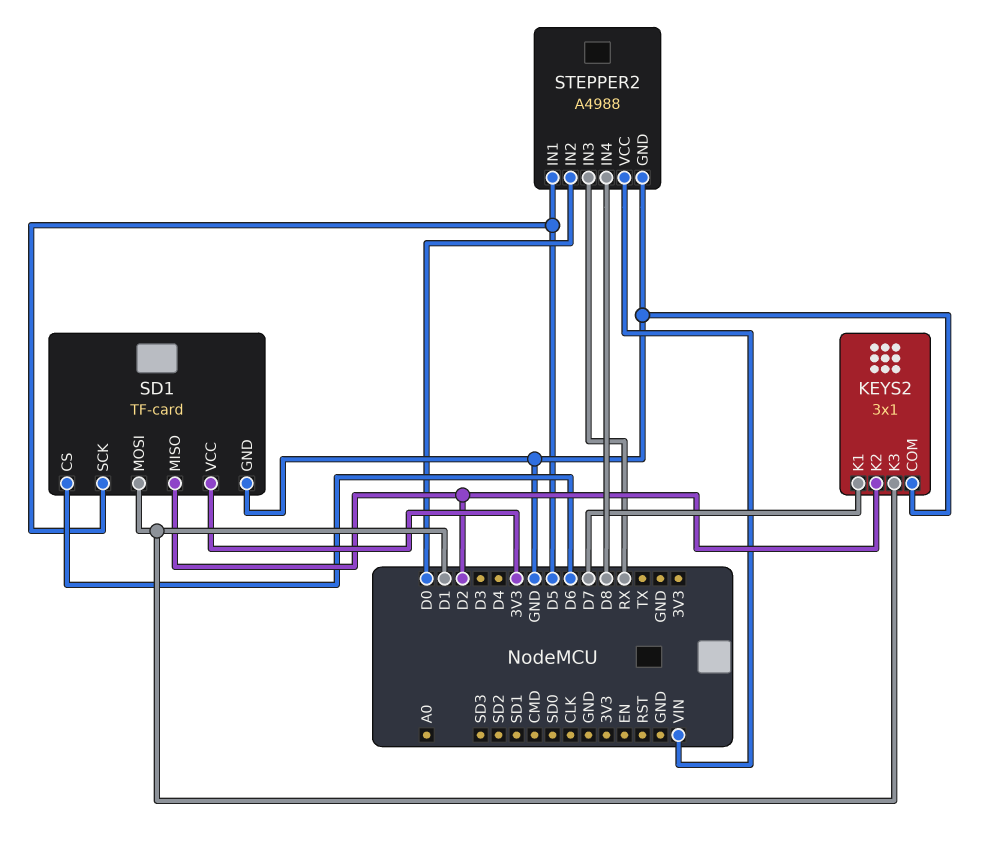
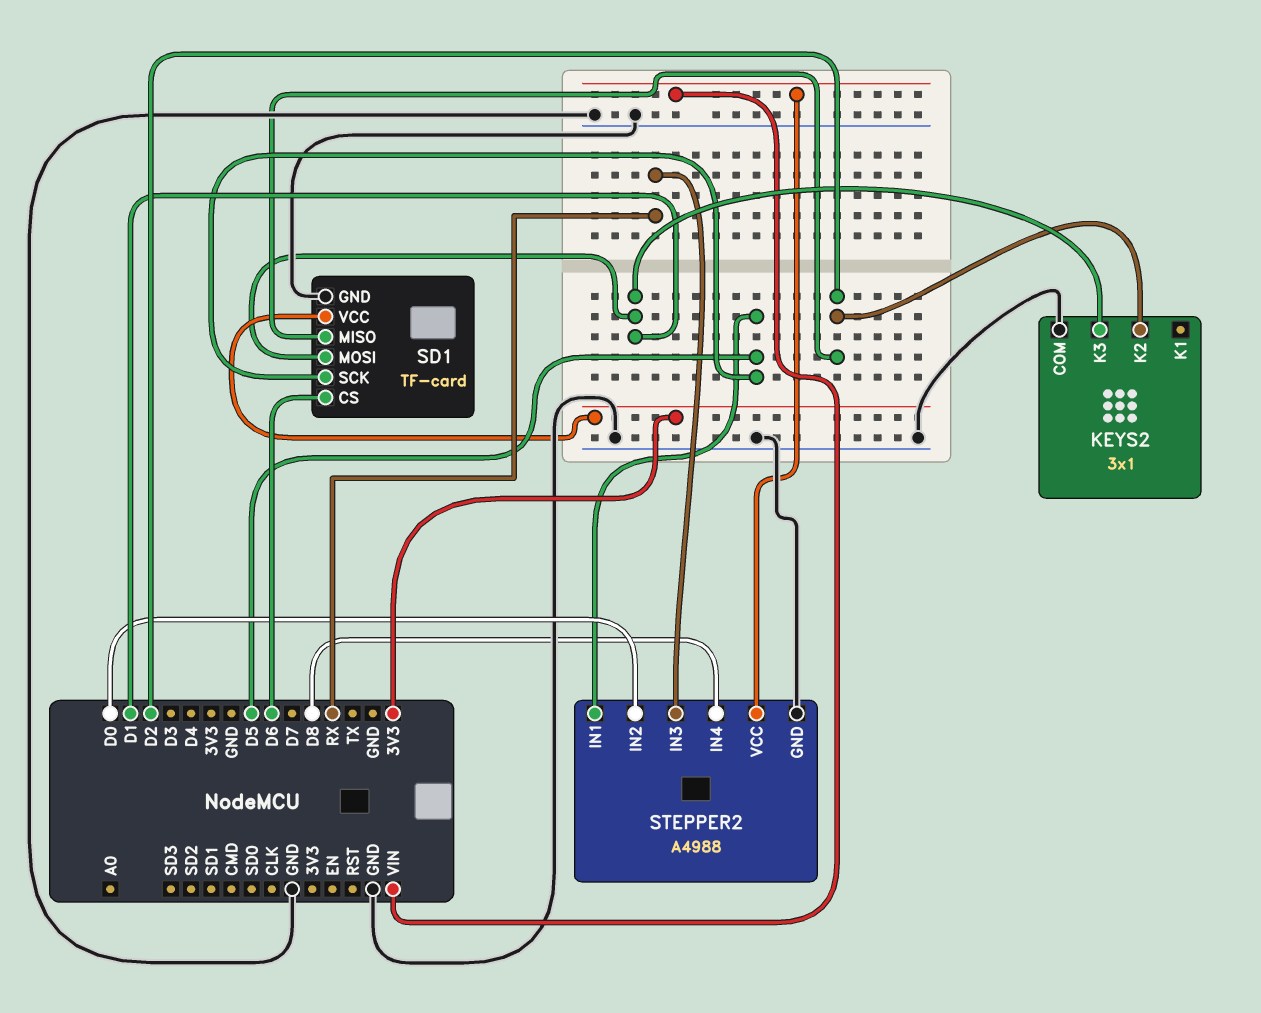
KEYS2 pin K1: D7 -> none

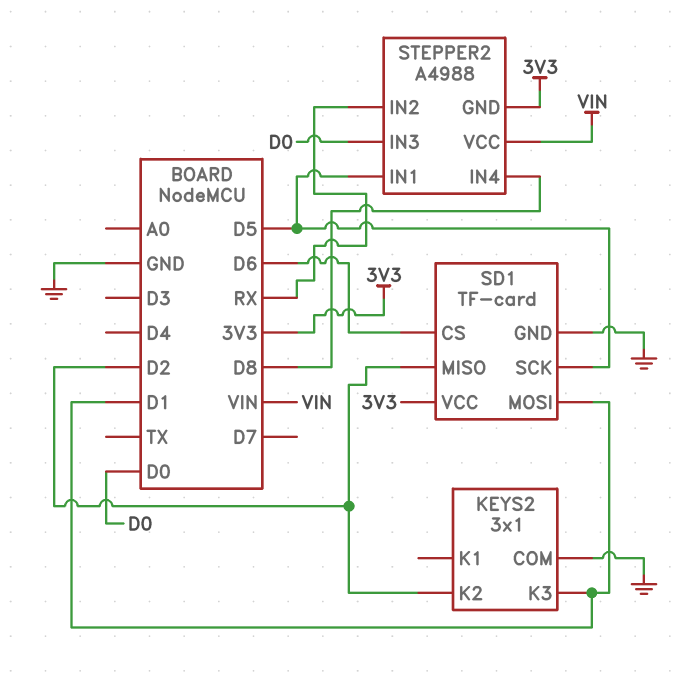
STEPPER2 pin GND: GND -> 3V3
STEPPER2 pin IN2: D0 -> RX
STEPPER2 pin IN3: RX -> D0

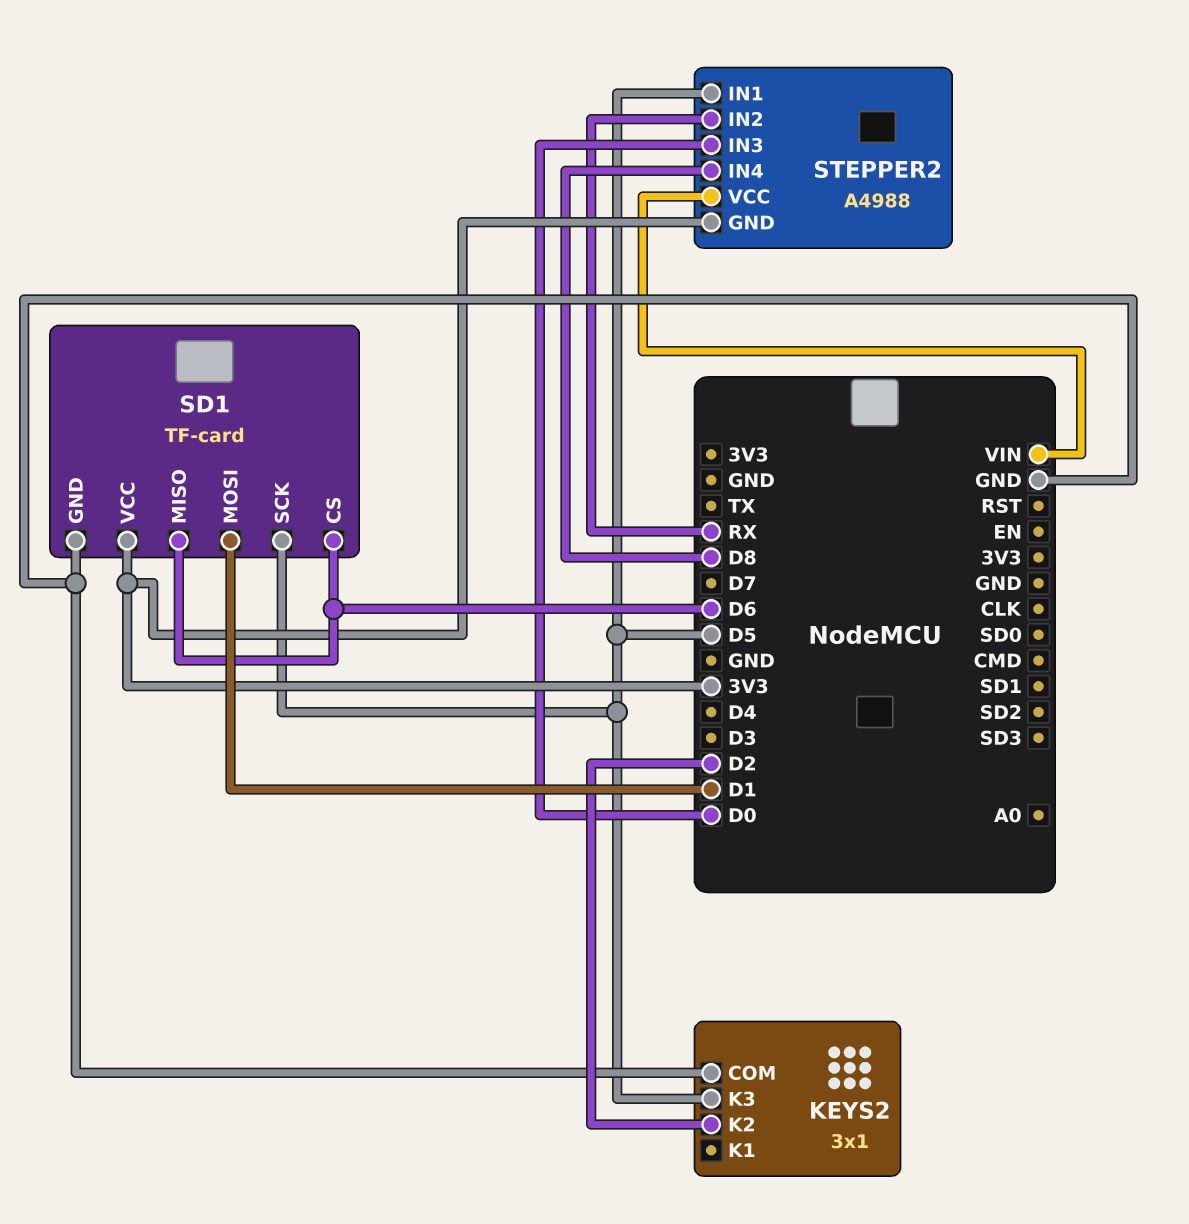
KEYS2 pin K3: D1 -> D5
SD1 pin MISO: D2 -> D6

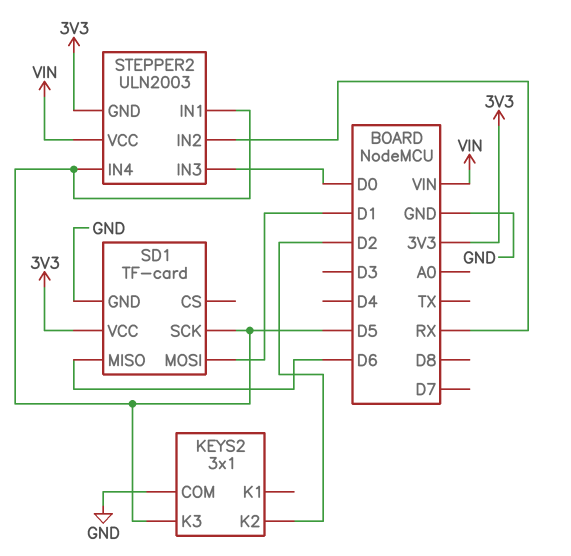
SD1 pin CS: D6 -> none
STEPPER2: A4988 -> ULN2003
STEPPER2 pin IN4: D8 -> D5

